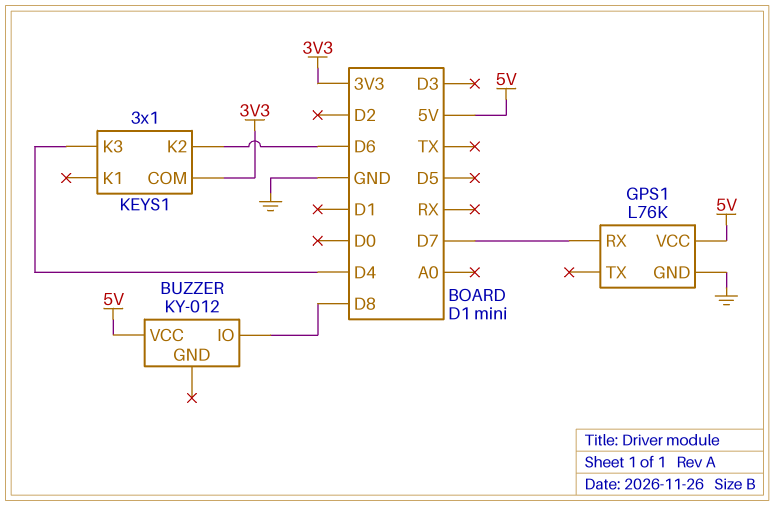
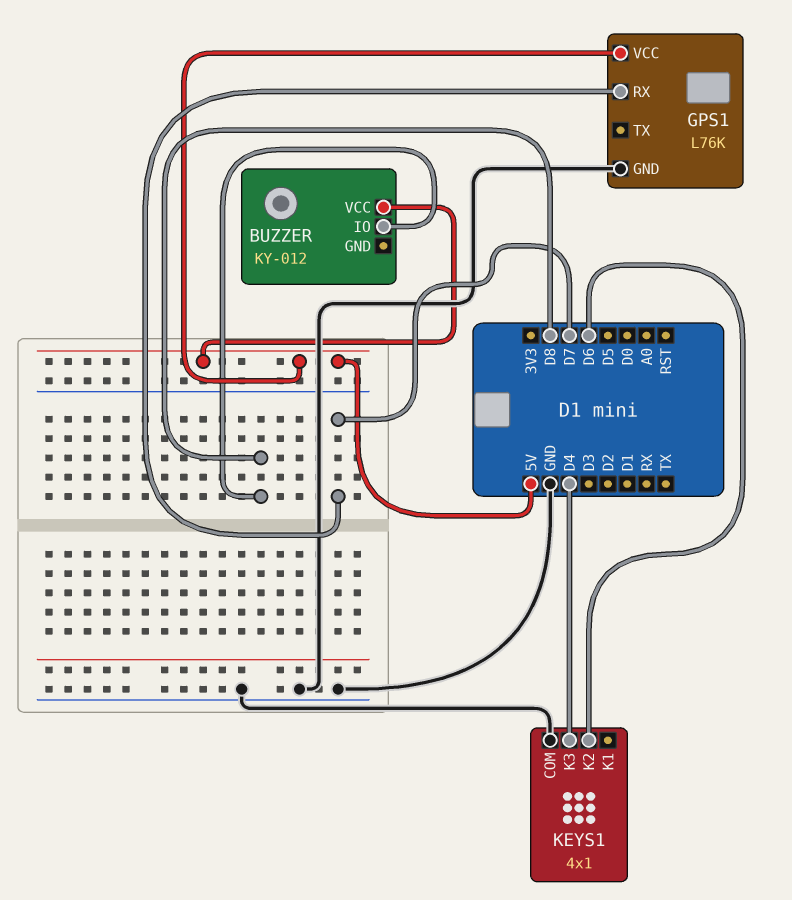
KEYS1: 3x1 -> 4x1
KEYS1 pin COM: 3V3 -> GND

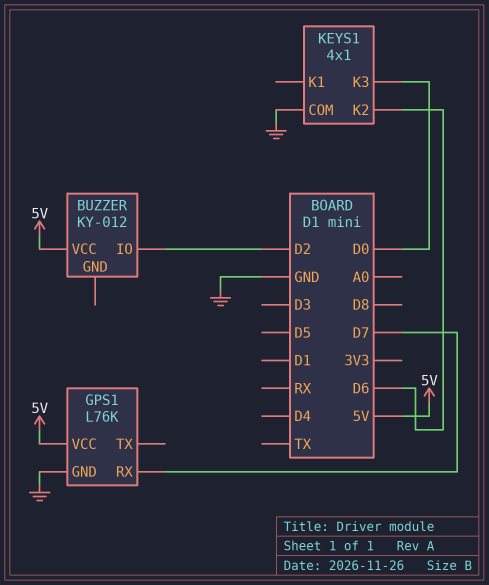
BUZZER pin IO: D8 -> D2
KEYS1 pin K3: D4 -> D0

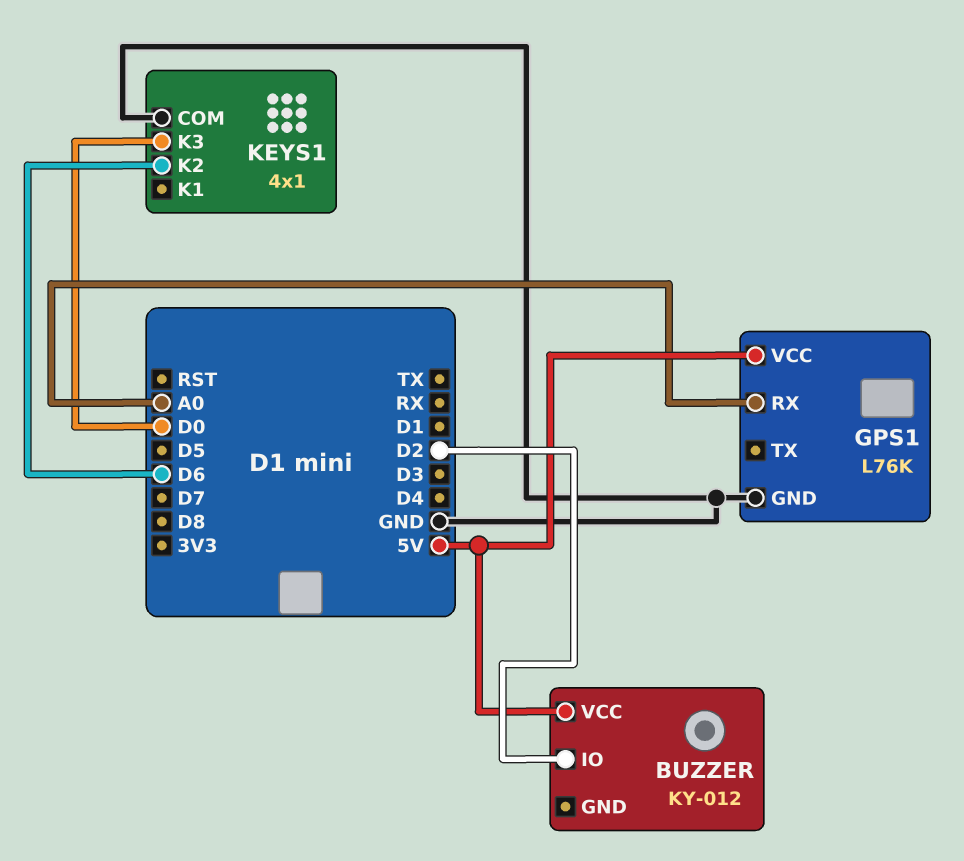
GPS1 pin RX: D7 -> A0

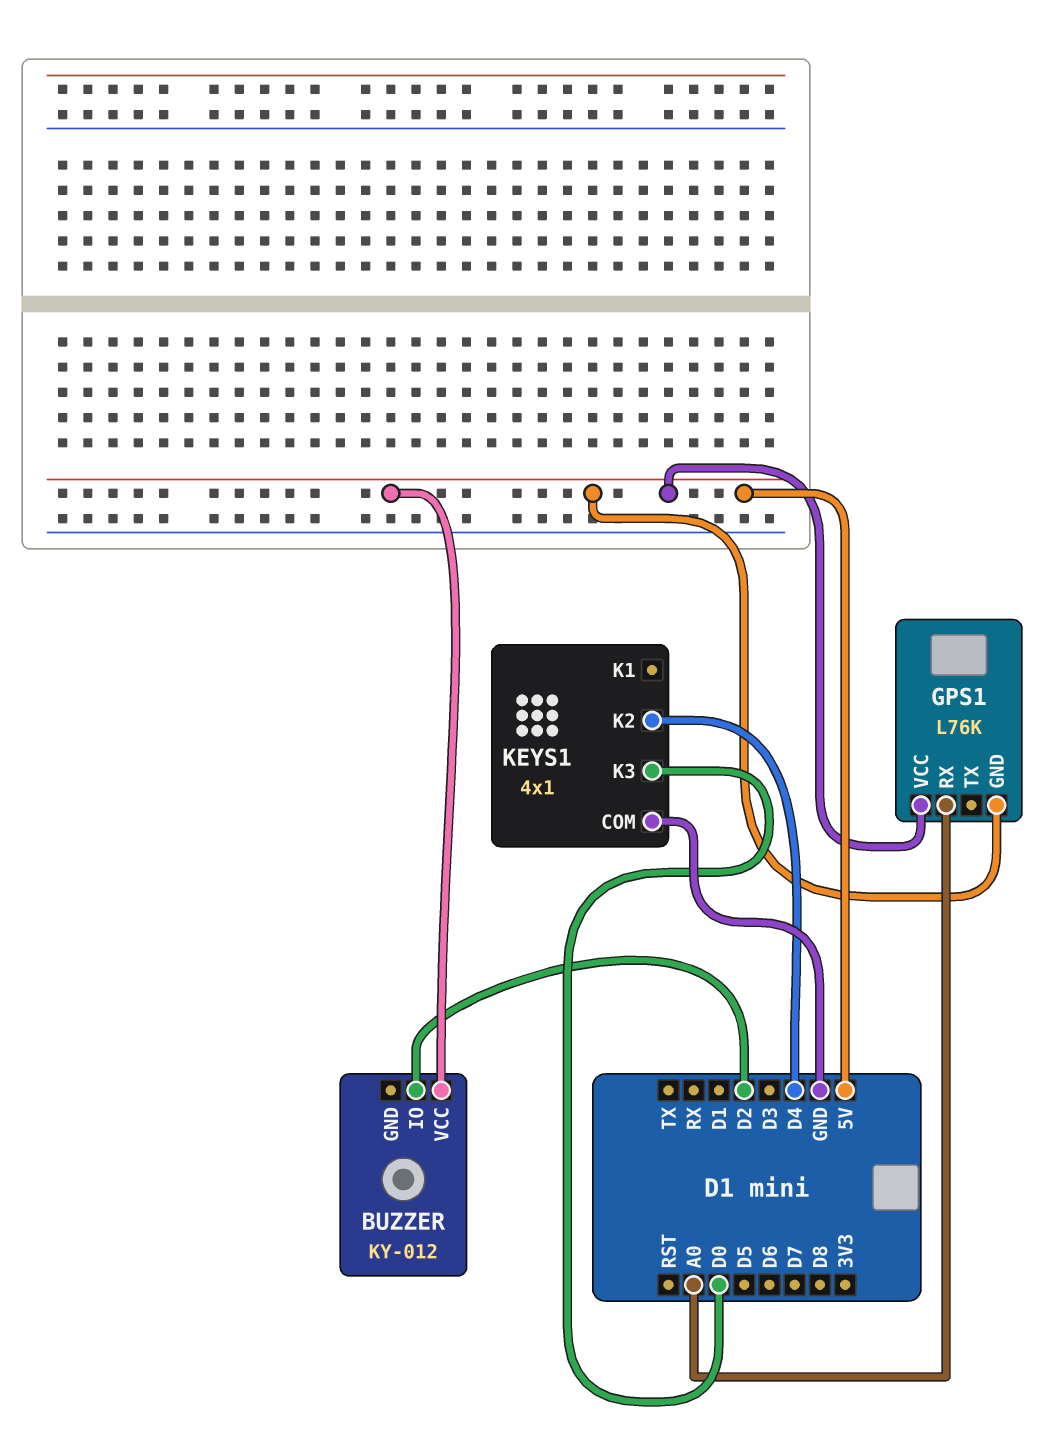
GPS1 pin GND: GND -> 5V
KEYS1 pin K2: D6 -> D4

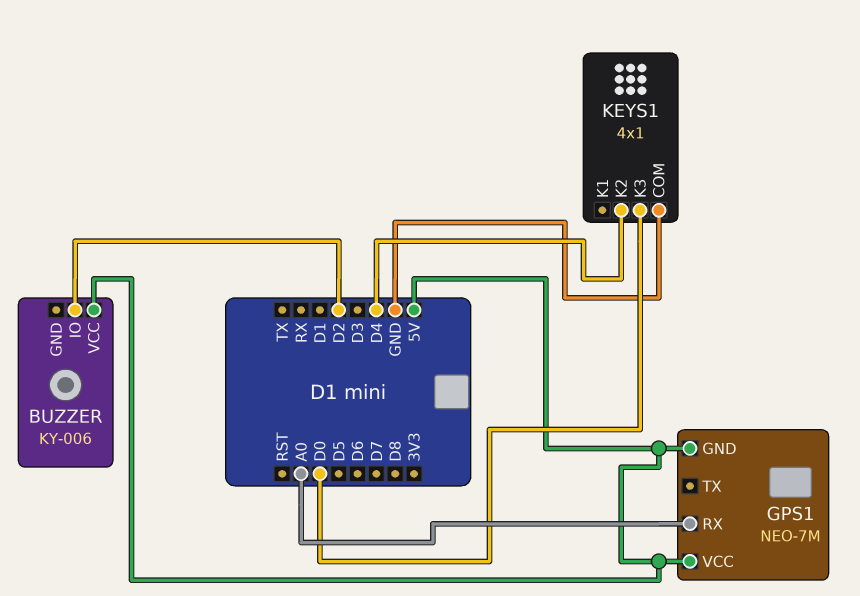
BUZZER: KY-012 -> KY-006
GPS1: L76K -> NEO-7M

